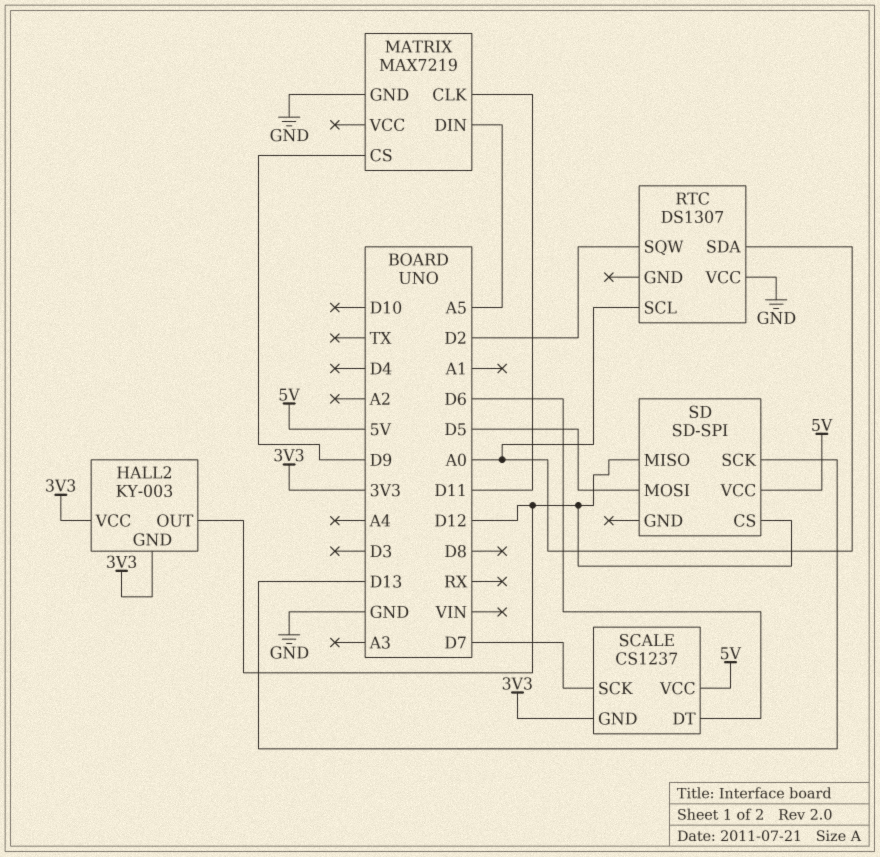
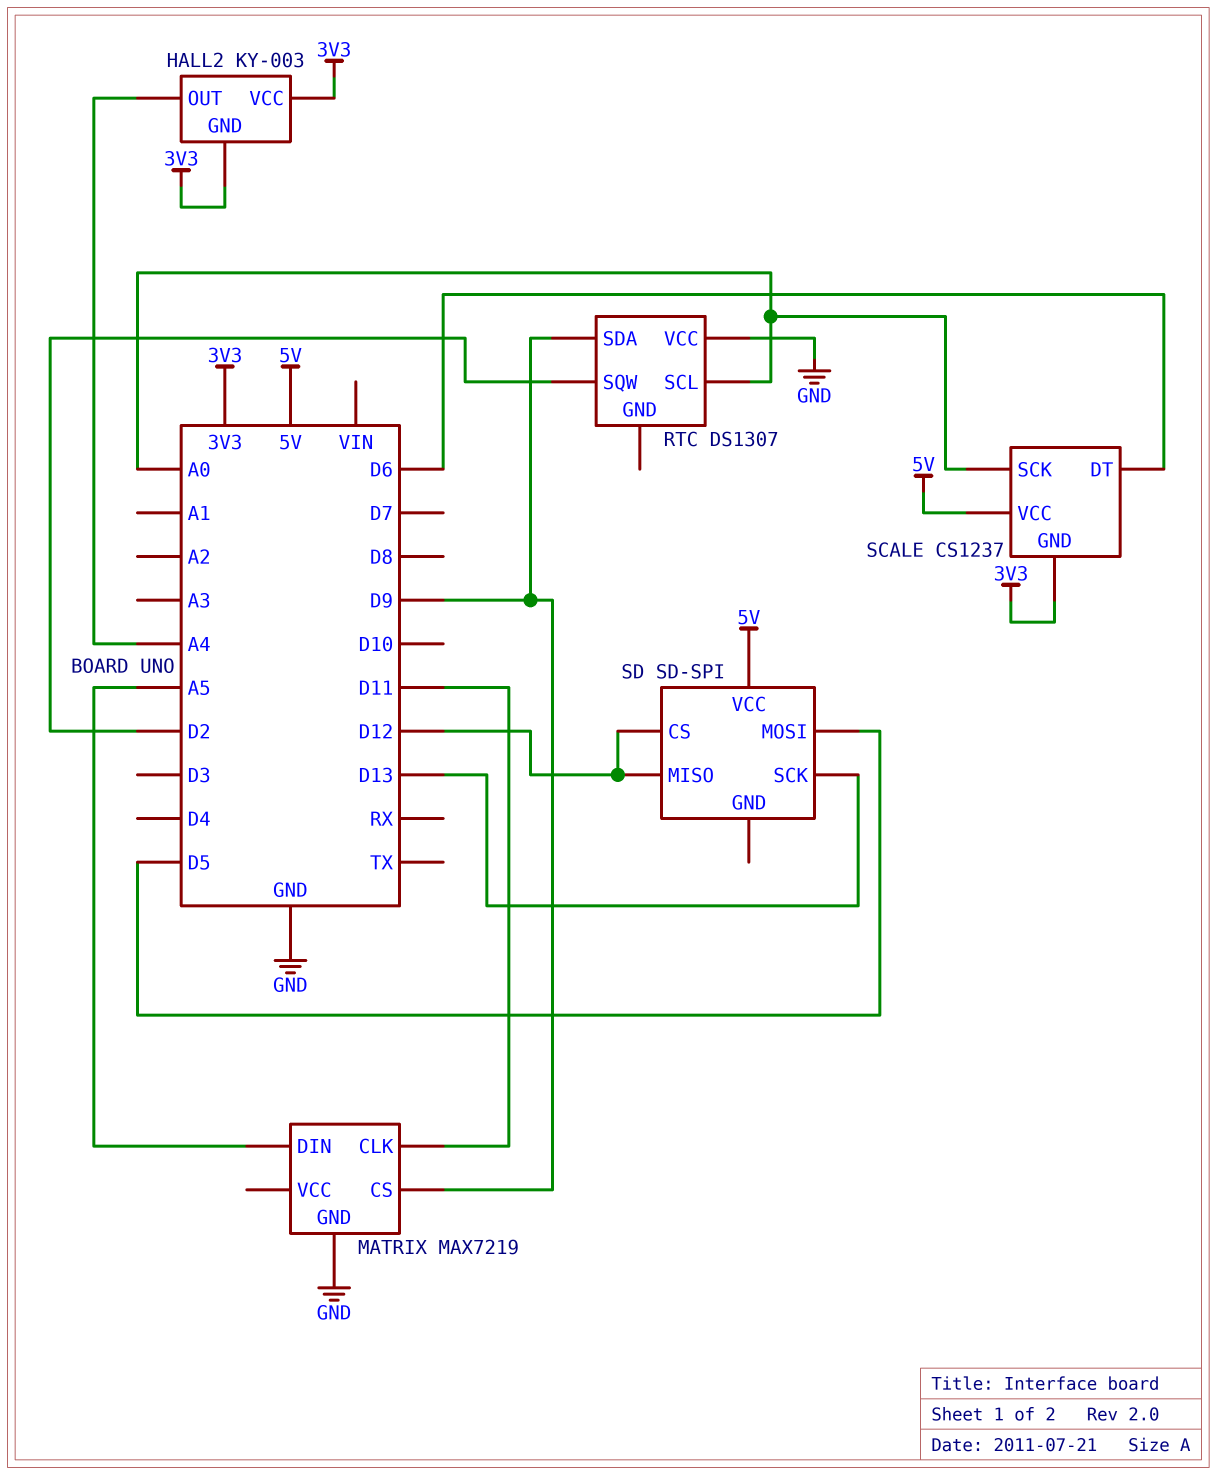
HALL2 pin OUT: D12 -> A4
RTC pin SDA: A0 -> D9
SCALE pin SCK: D7 -> A0

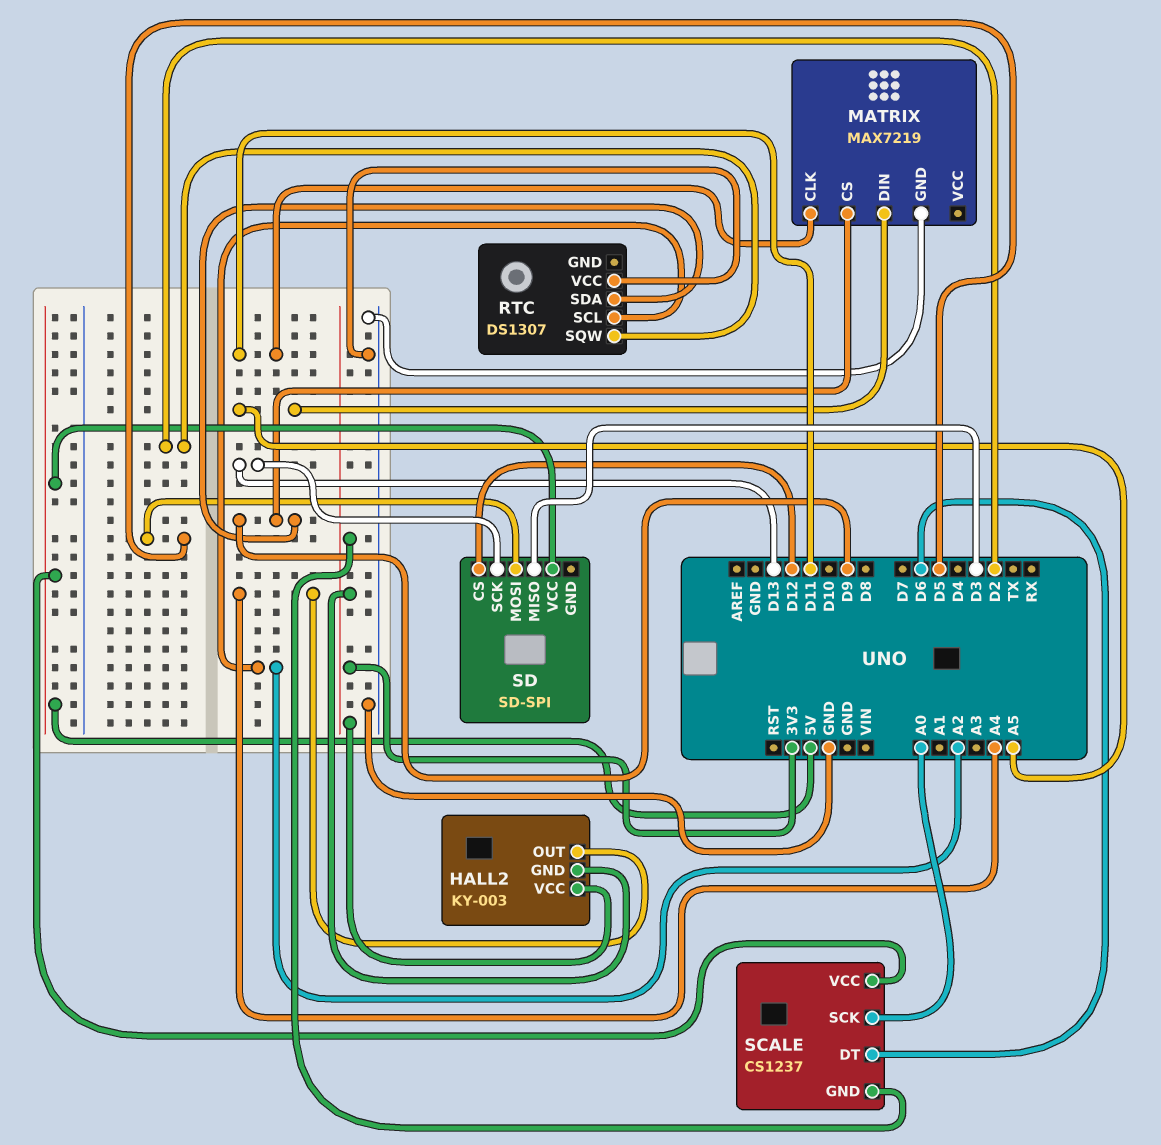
RTC pin SCL: A0 -> A2
SD pin MISO: D12 -> D3

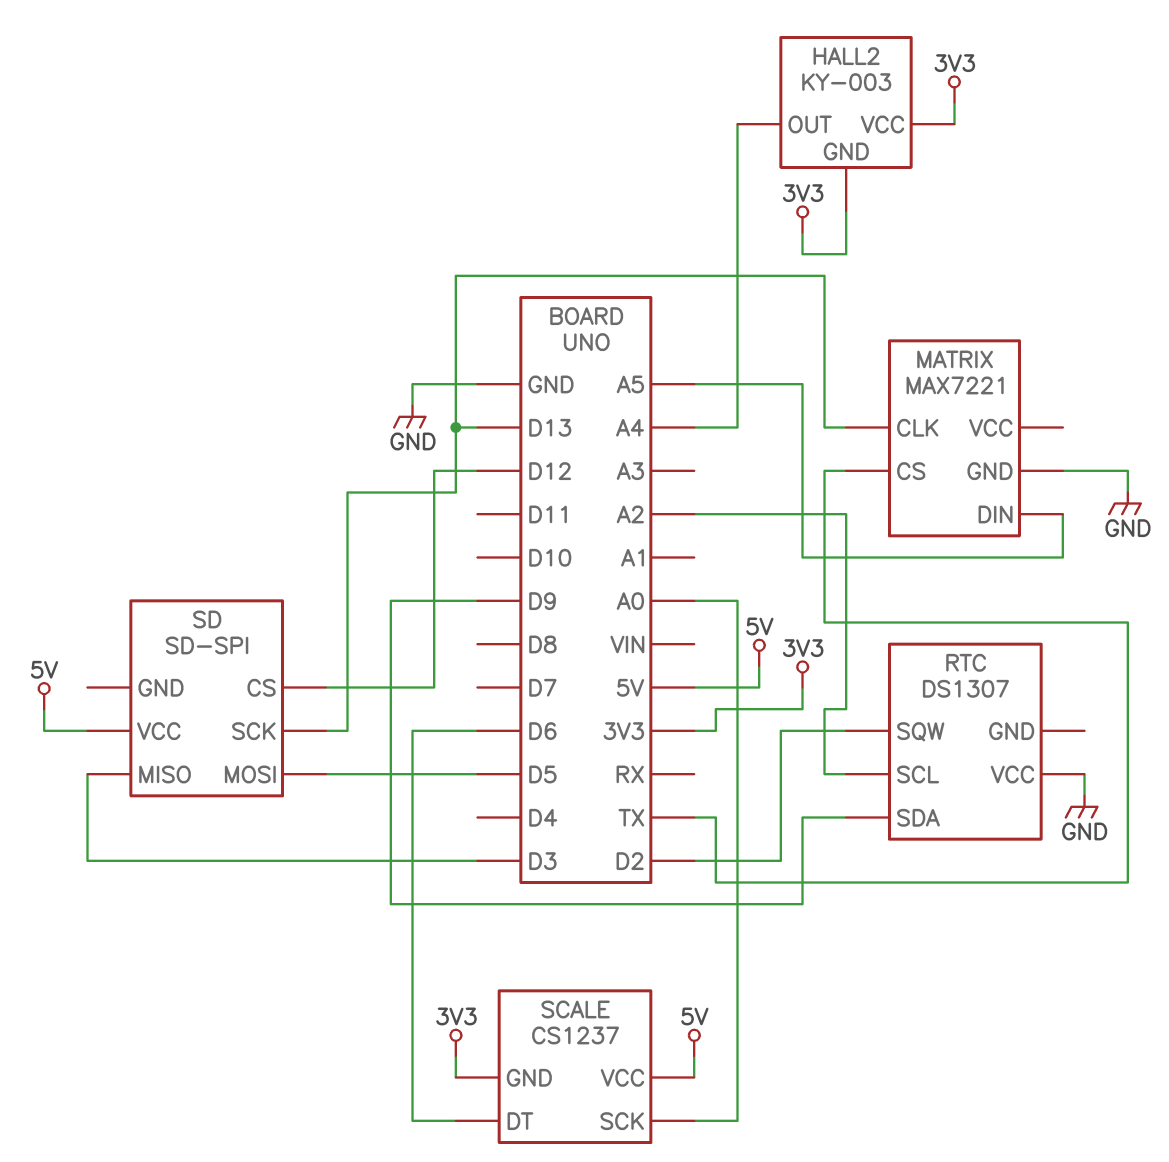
MATRIX: MAX7219 -> MAX7221
MATRIX pin CLK: D11 -> D13
MATRIX pin CS: D9 -> TX

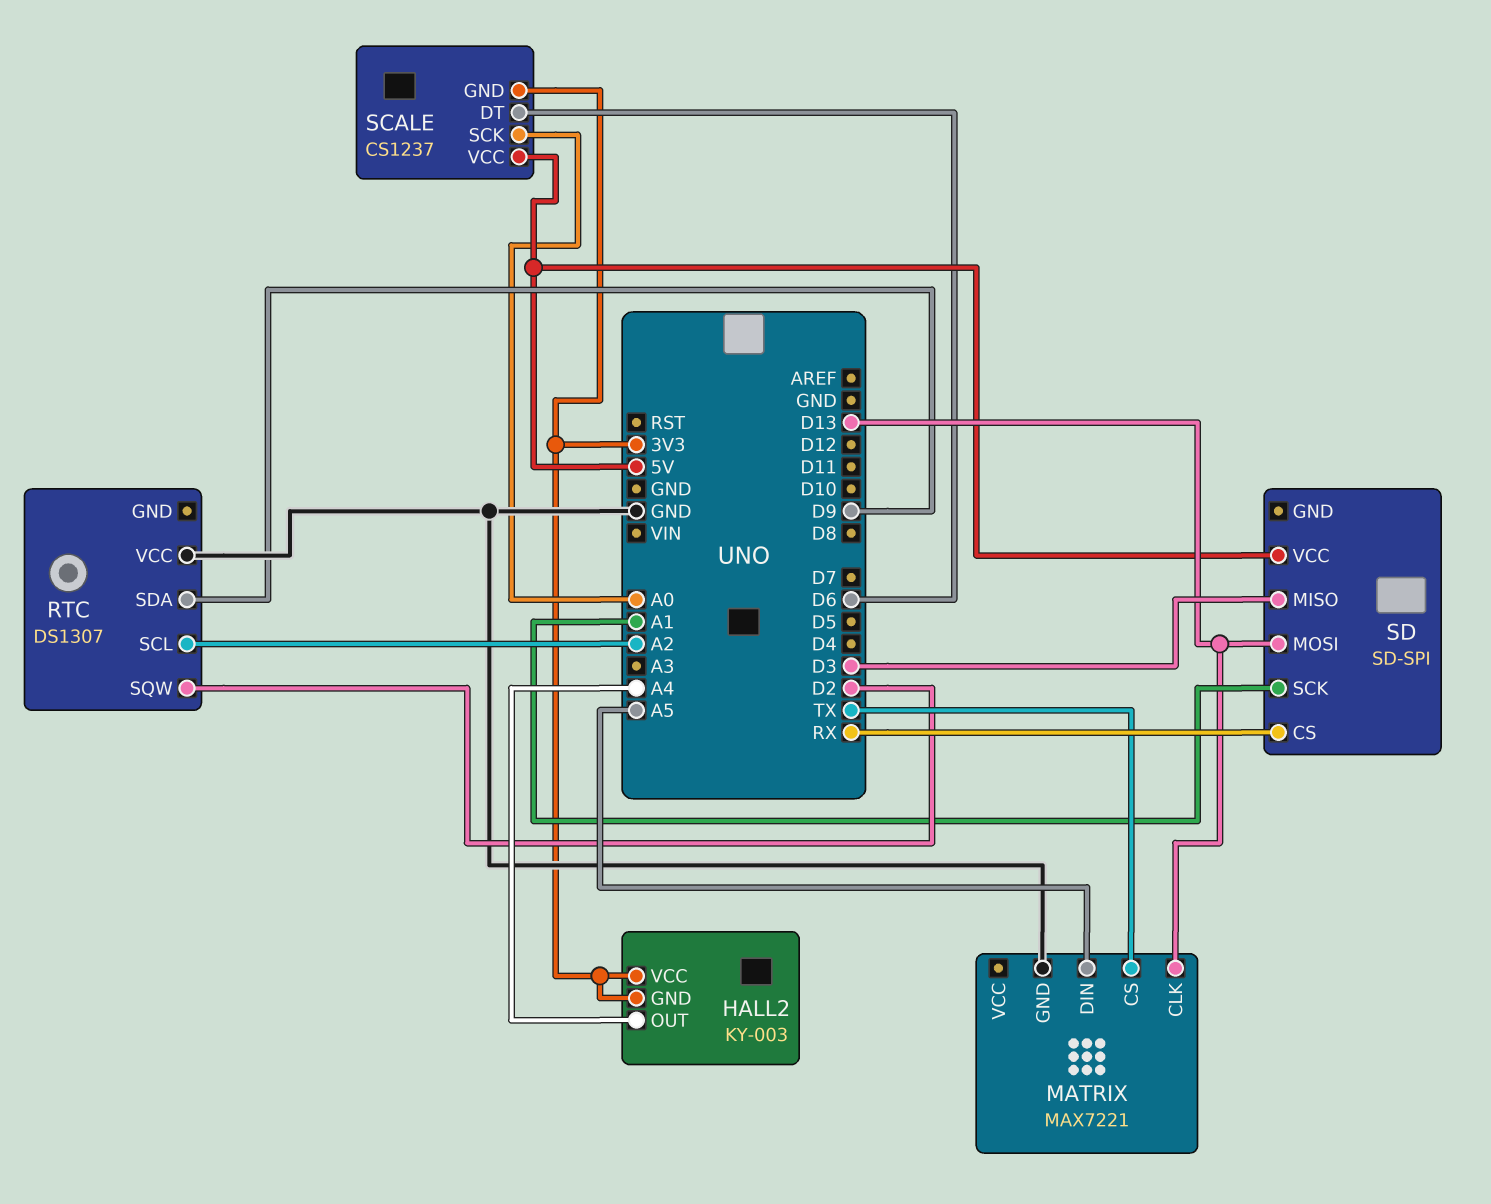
SD pin CS: D12 -> RX
SD pin MOSI: D5 -> D13
SD pin SCK: D13 -> A1

